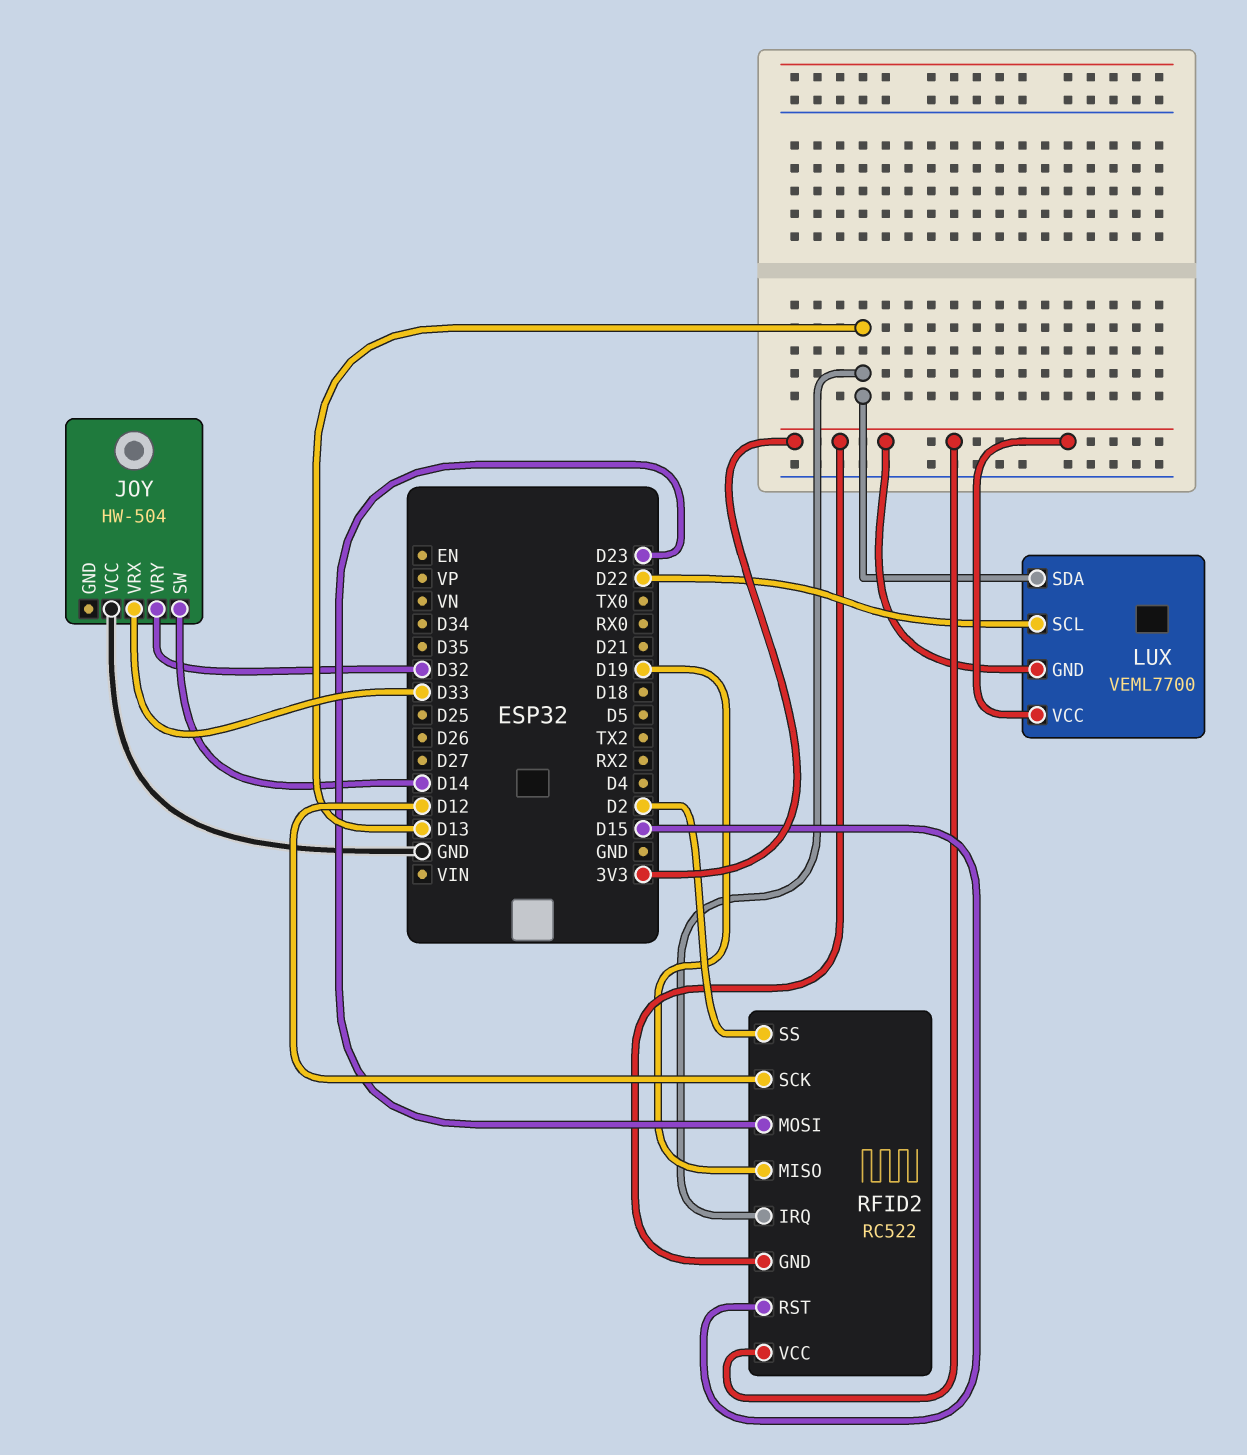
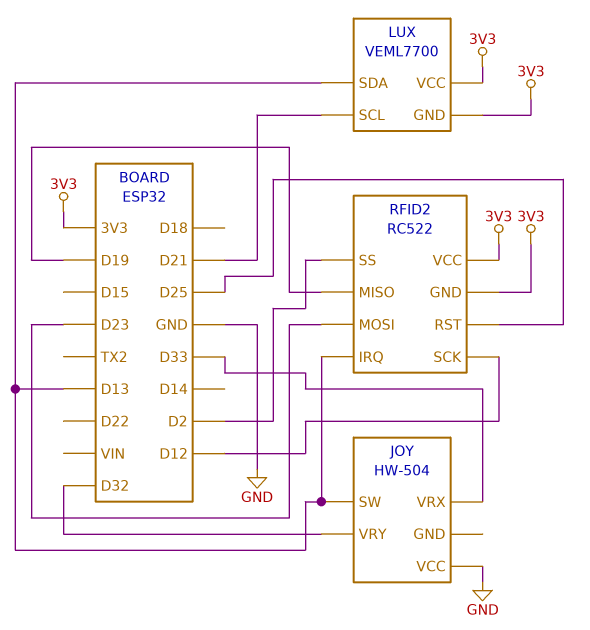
JOY pin SW: D14 -> D13
LUX pin SCL: D22 -> D21
RFID2 pin RST: D15 -> D25

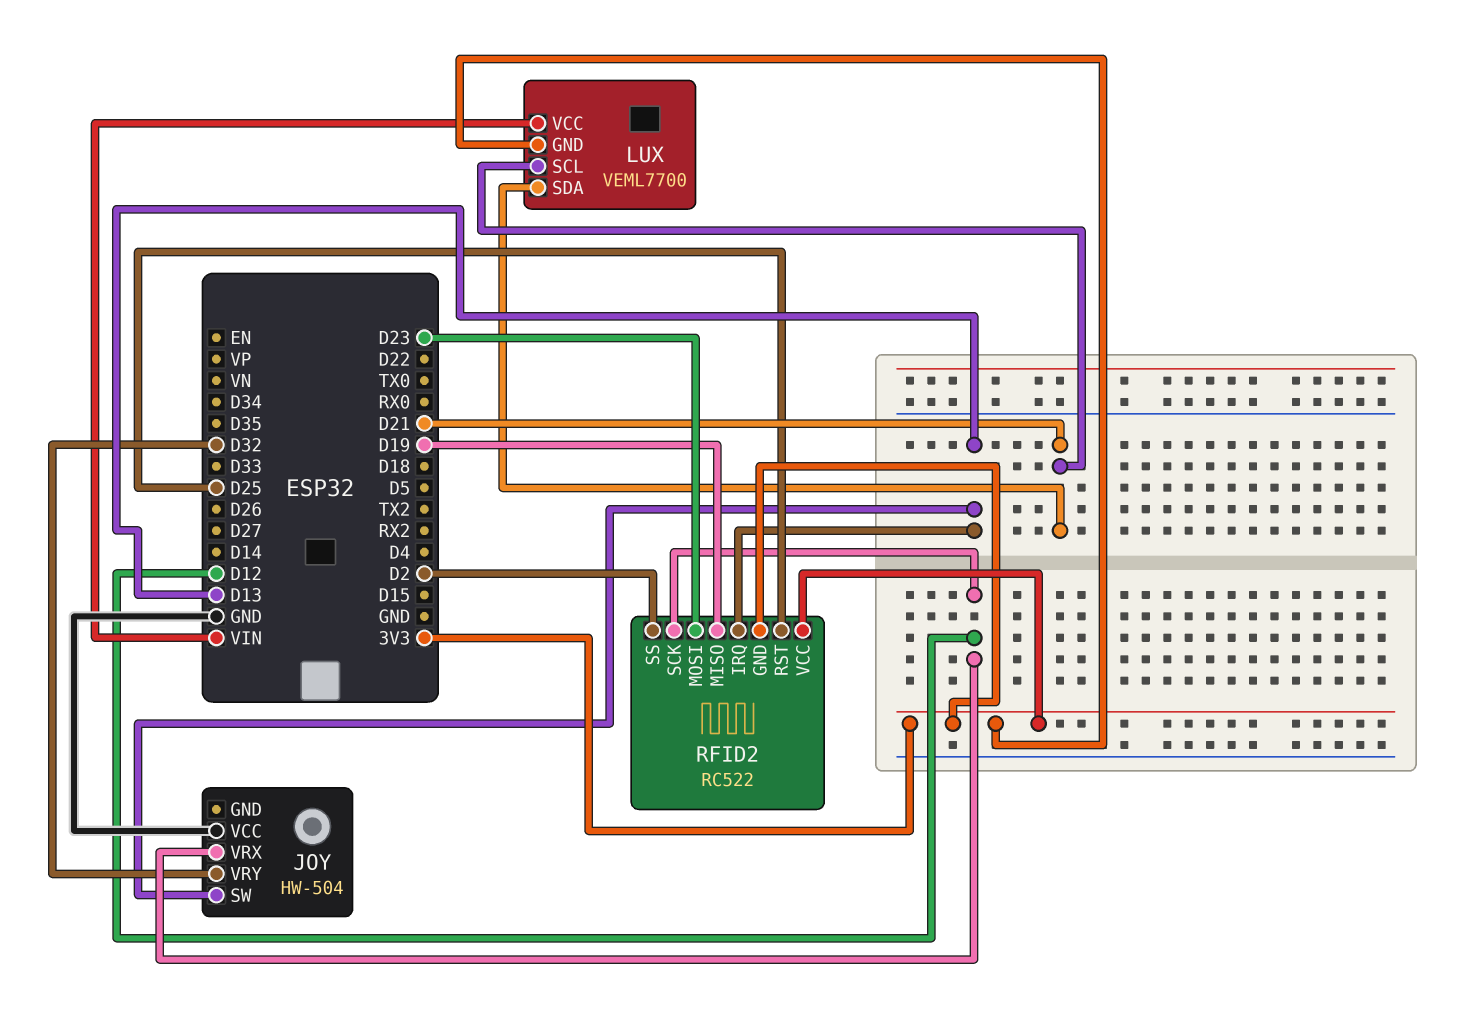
JOY pin VRX: D33 -> D12
LUX pin SDA: D13 -> D21
LUX pin VCC: 3V3 -> VIN

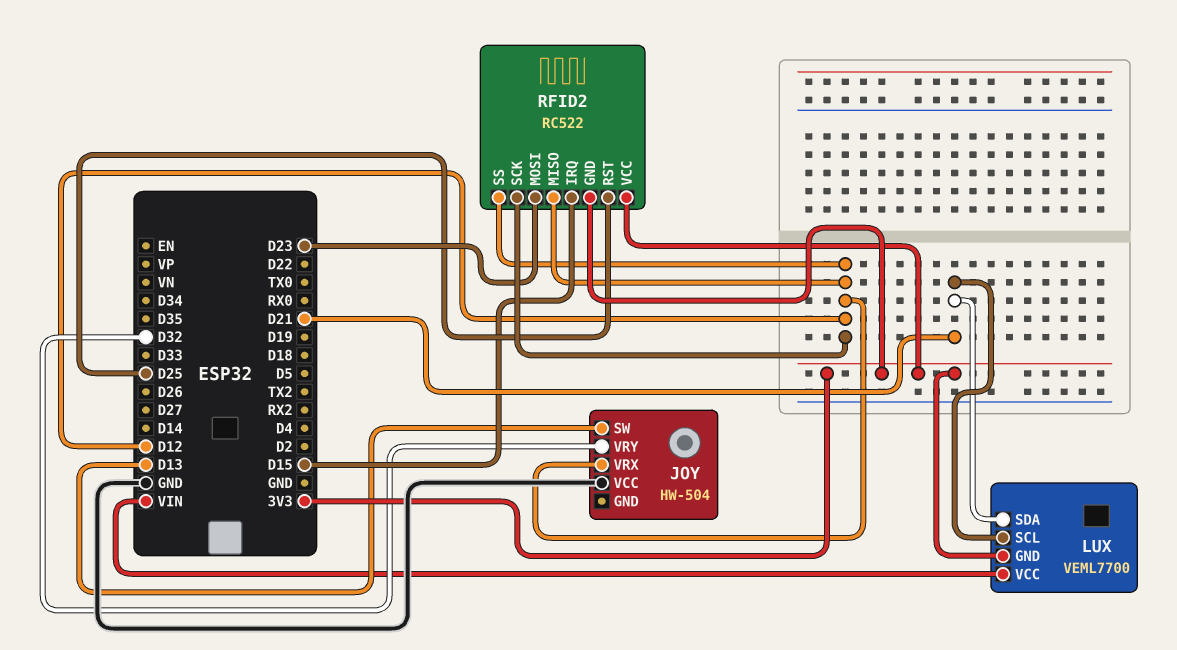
RFID2 pin IRQ: D13 -> D15
RFID2 pin MISO: D19 -> D12
RFID2 pin SS: D2 -> D12

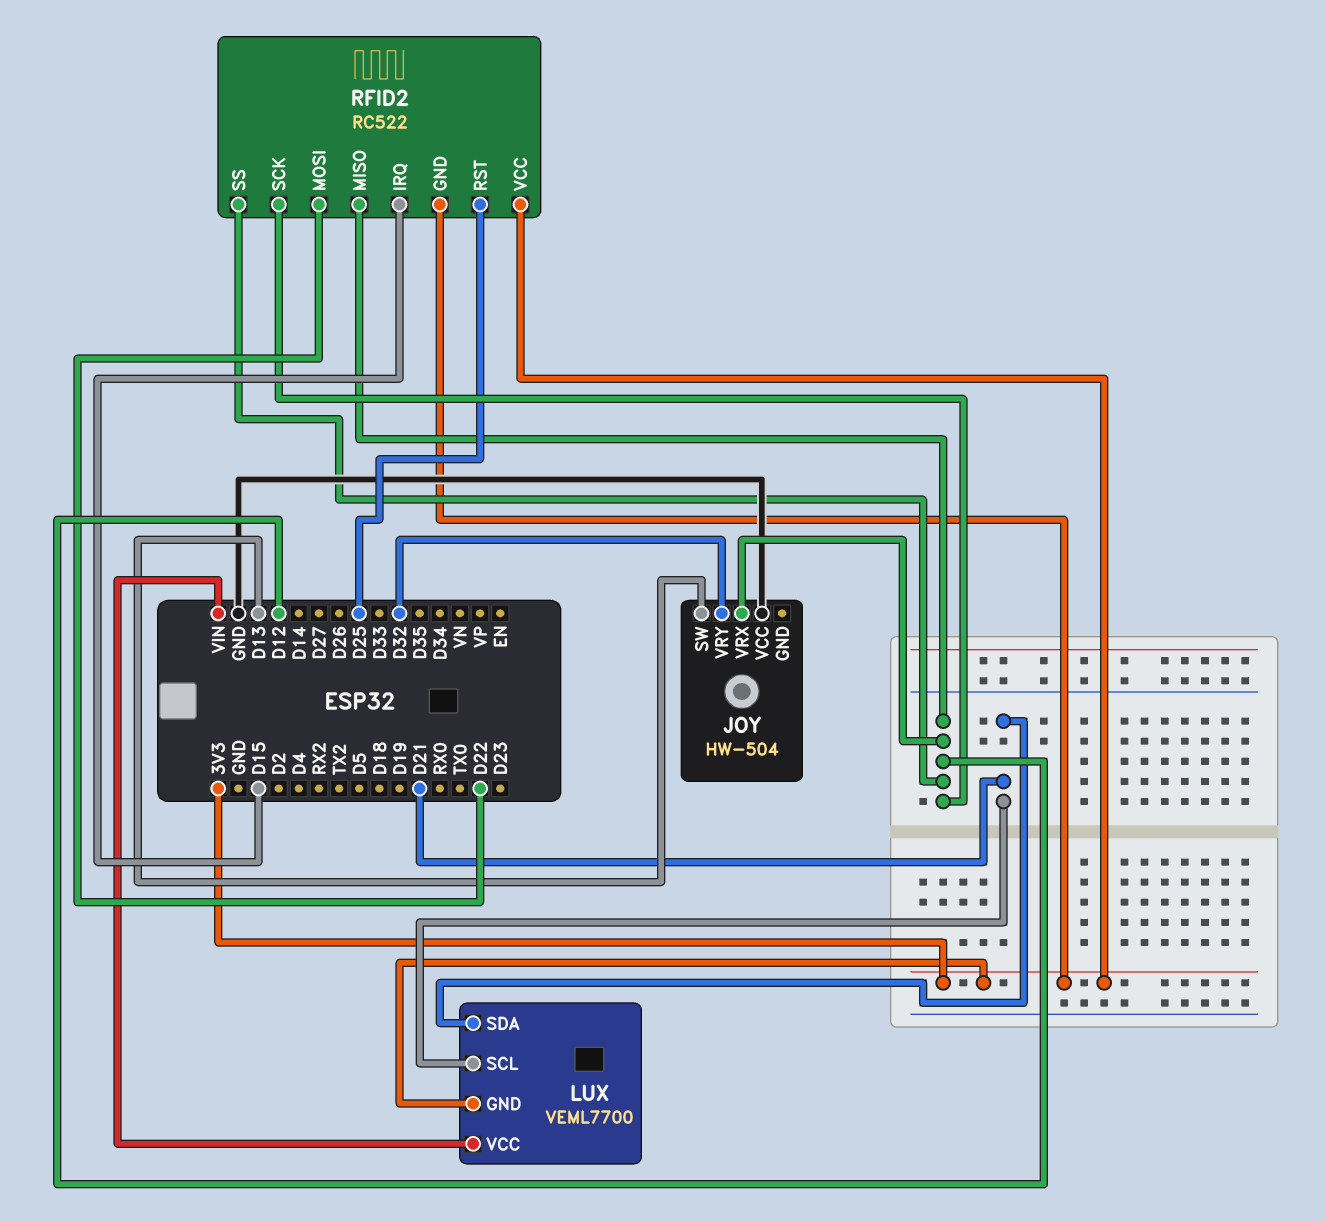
RFID2 pin MOSI: D23 -> D22

